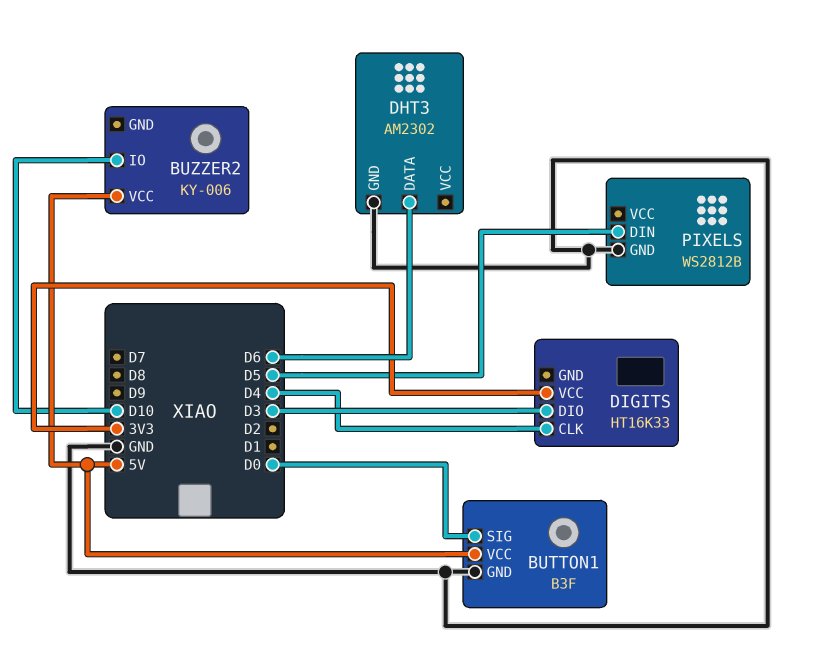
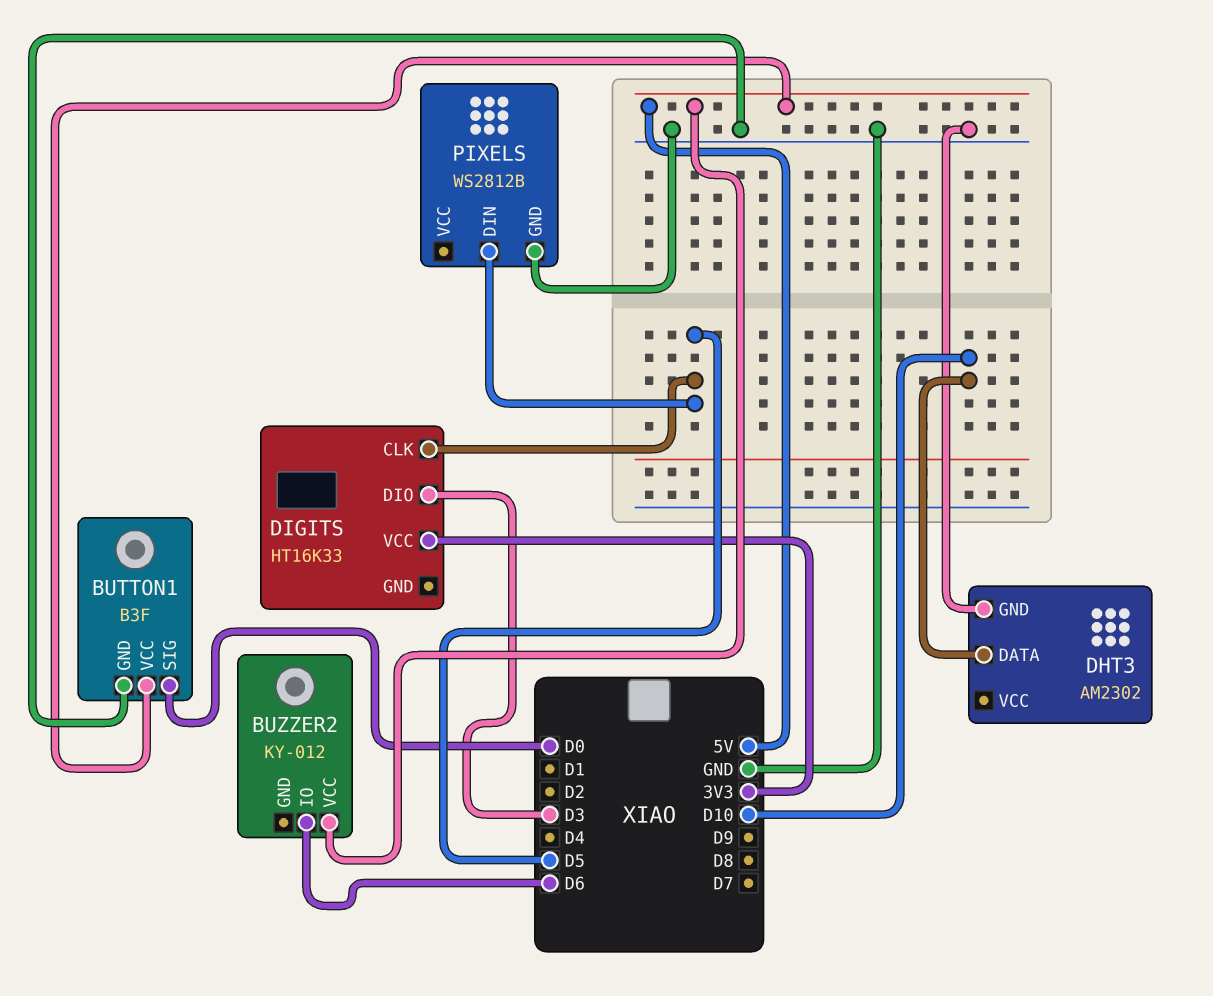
BUZZER2: KY-006 -> KY-012
BUZZER2 pin IO: D10 -> D6
DHT3 pin DATA: D6 -> D10
DIGITS pin CLK: D4 -> D5

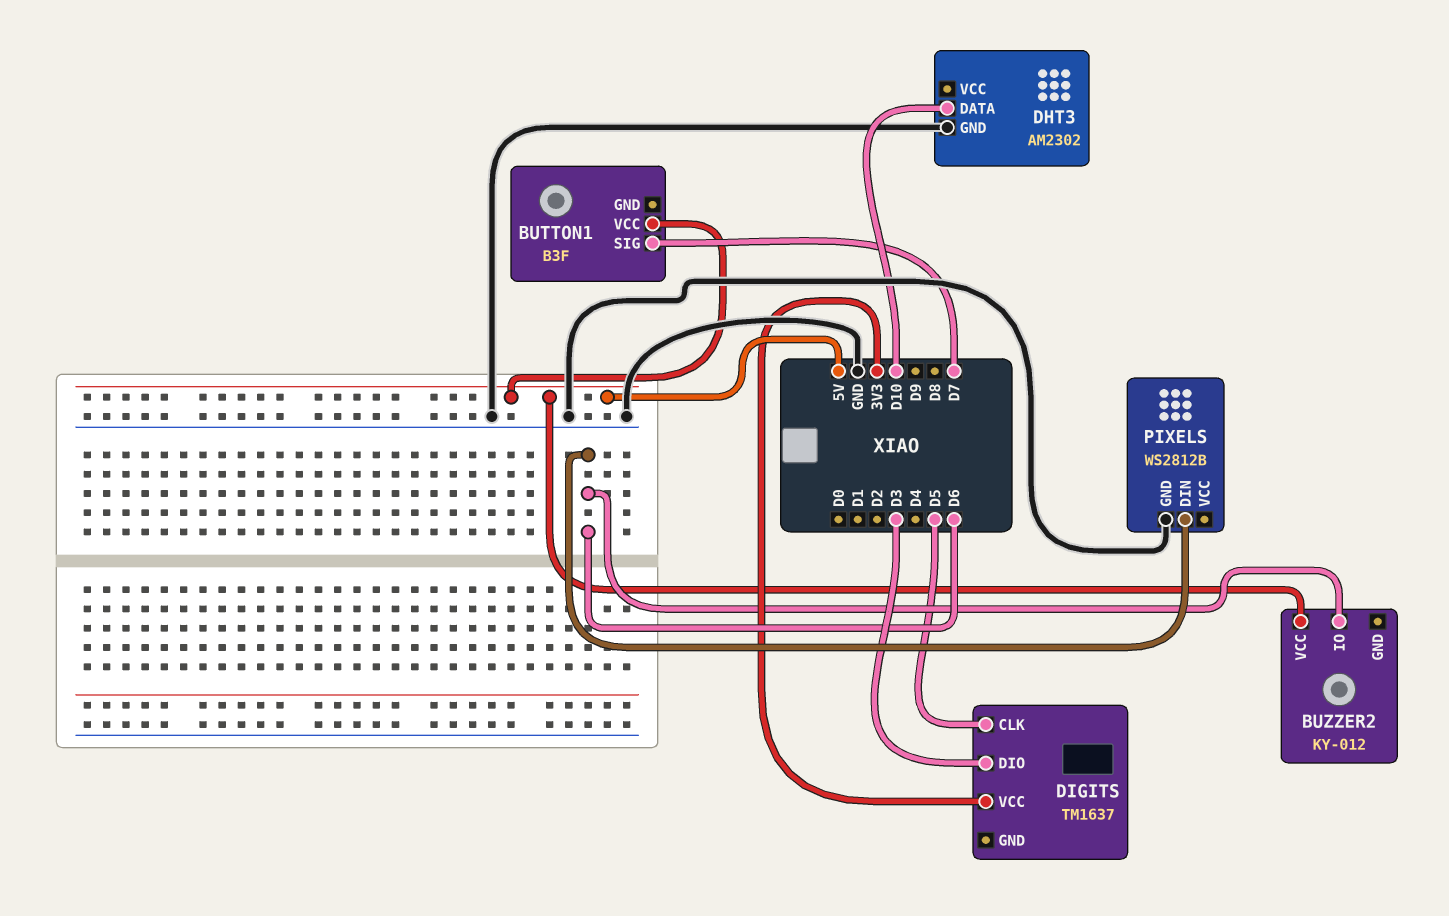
BUTTON1 pin GND: GND -> none
BUTTON1 pin SIG: D0 -> D7
DIGITS: HT16K33 -> TM1637
PIXELS pin DIN: D5 -> D6

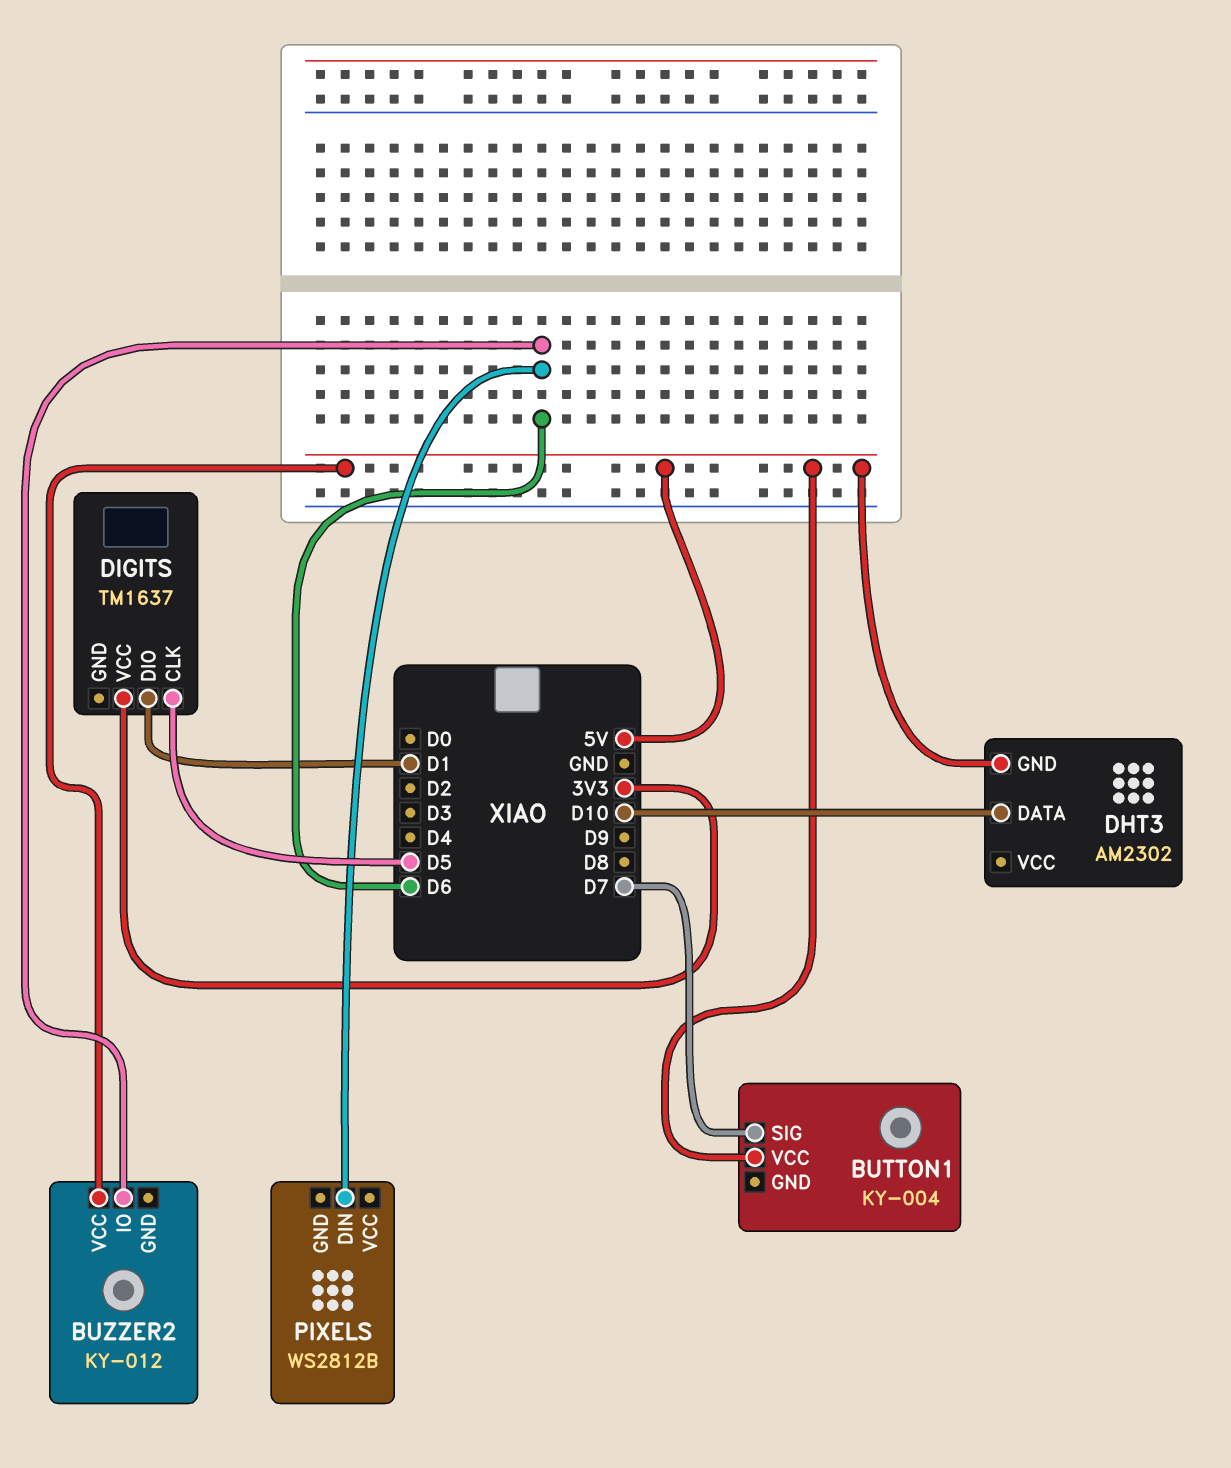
BUTTON1: B3F -> KY-004
DHT3 pin GND: GND -> 5V
DIGITS pin DIO: D3 -> D1
PIXELS pin GND: GND -> none

